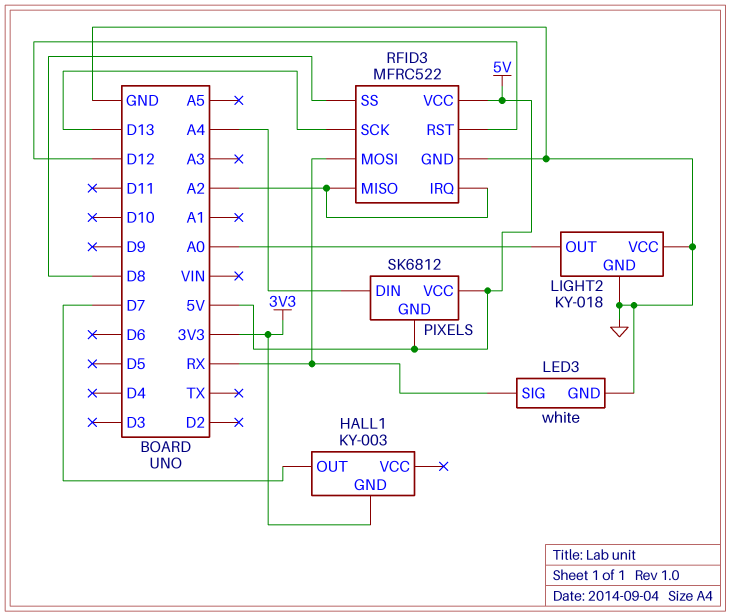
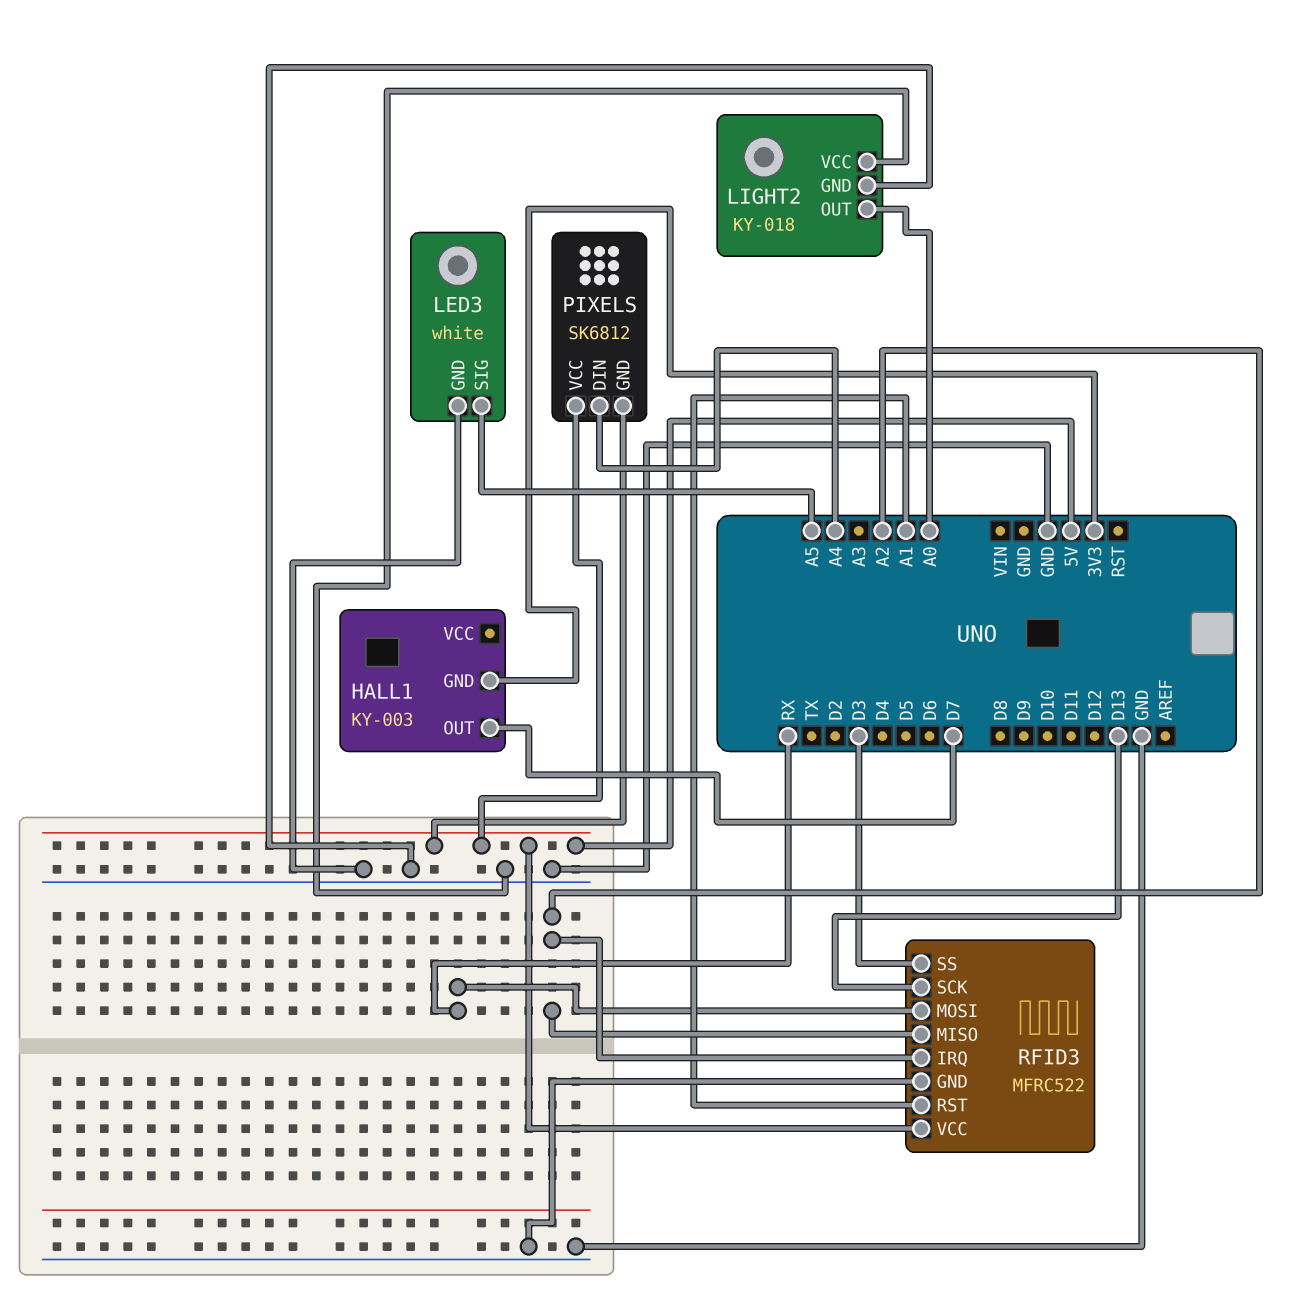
LED3 pin SIG: RX -> A5
RFID3 pin RST: D12 -> A1
RFID3 pin SS: D8 -> D3

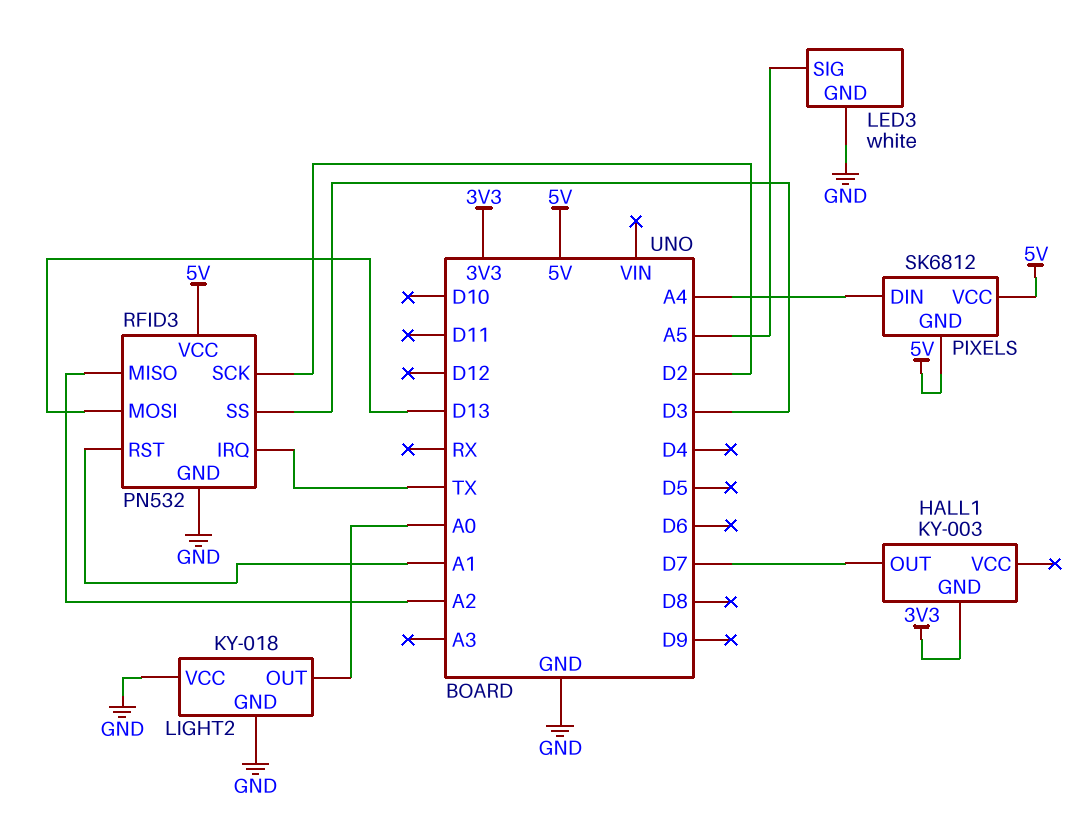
RFID3: MFRC522 -> PN532
RFID3 pin IRQ: A2 -> TX
RFID3 pin MOSI: RX -> D13
RFID3 pin SCK: D13 -> D2

